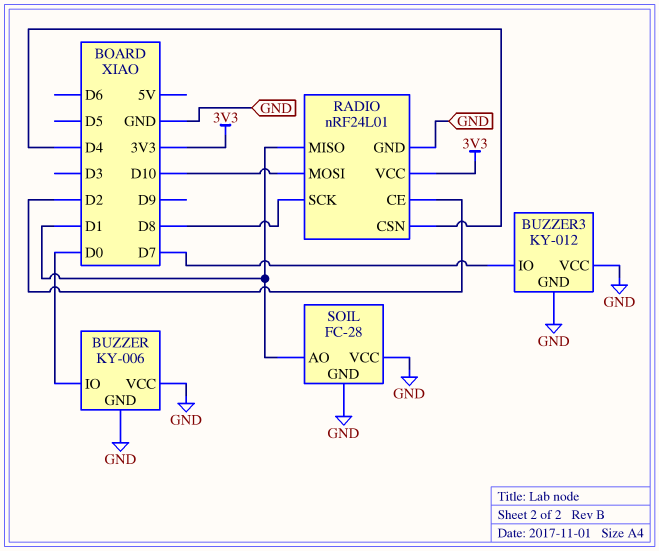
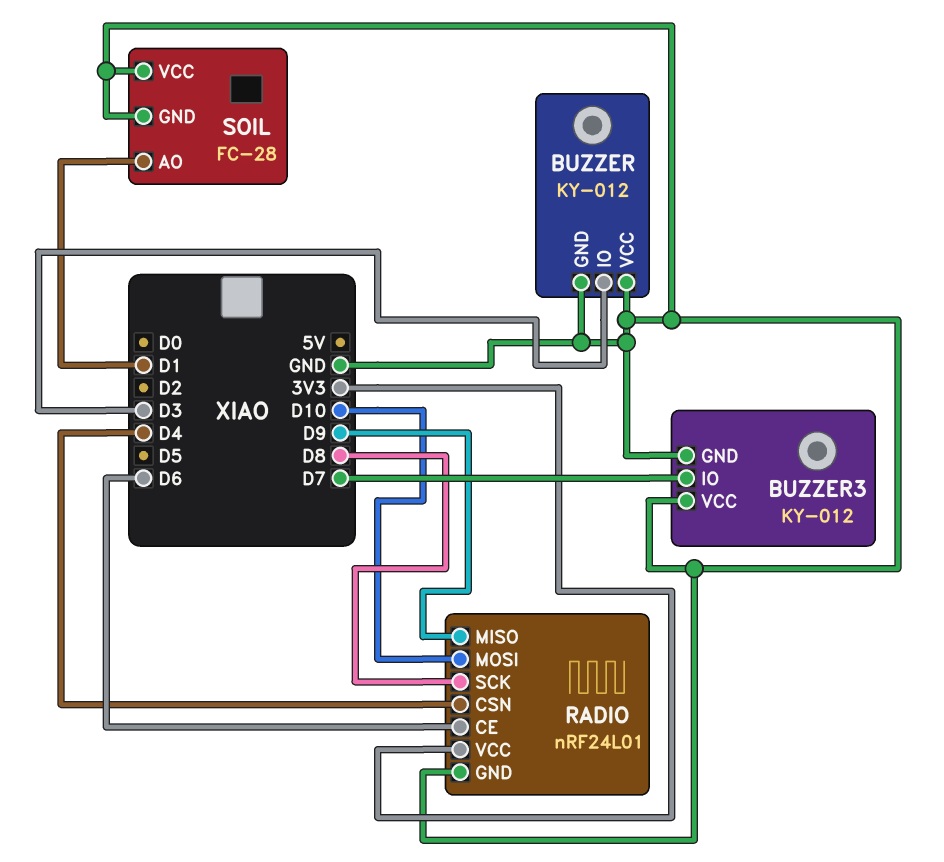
BUZZER: KY-006 -> KY-012
BUZZER pin IO: D0 -> D3
RADIO pin CE: D2 -> D6
RADIO pin MISO: D1 -> D9

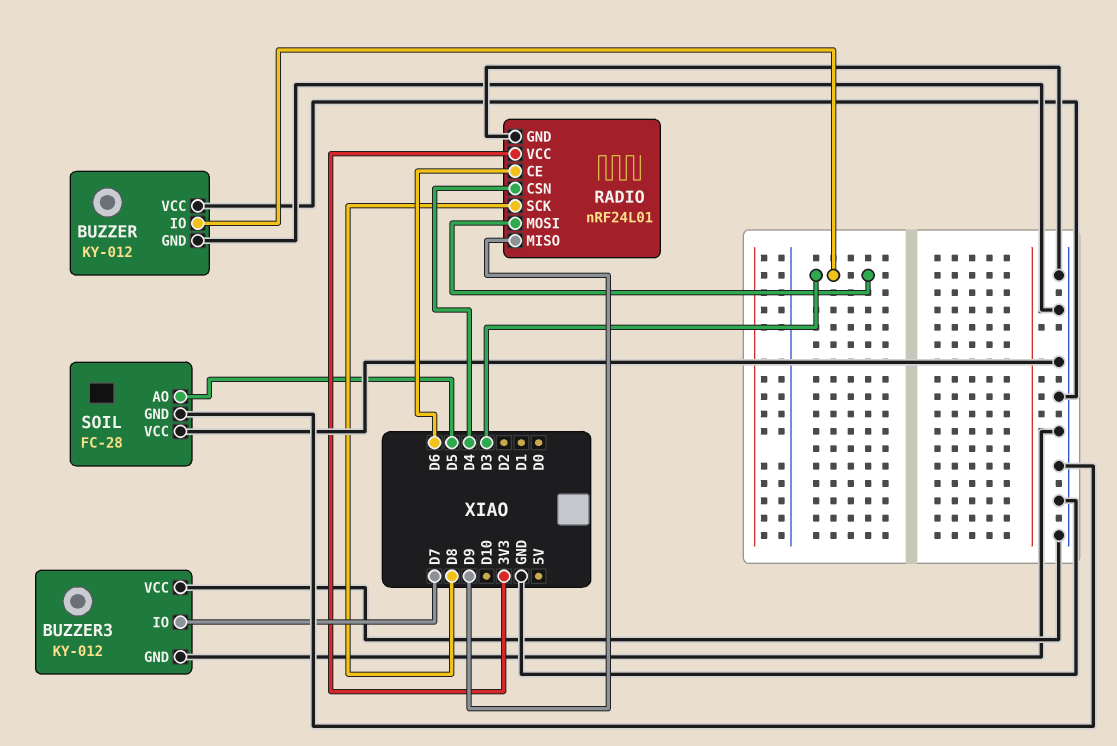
RADIO pin MOSI: D10 -> D3
SOIL pin AO: D1 -> D5

